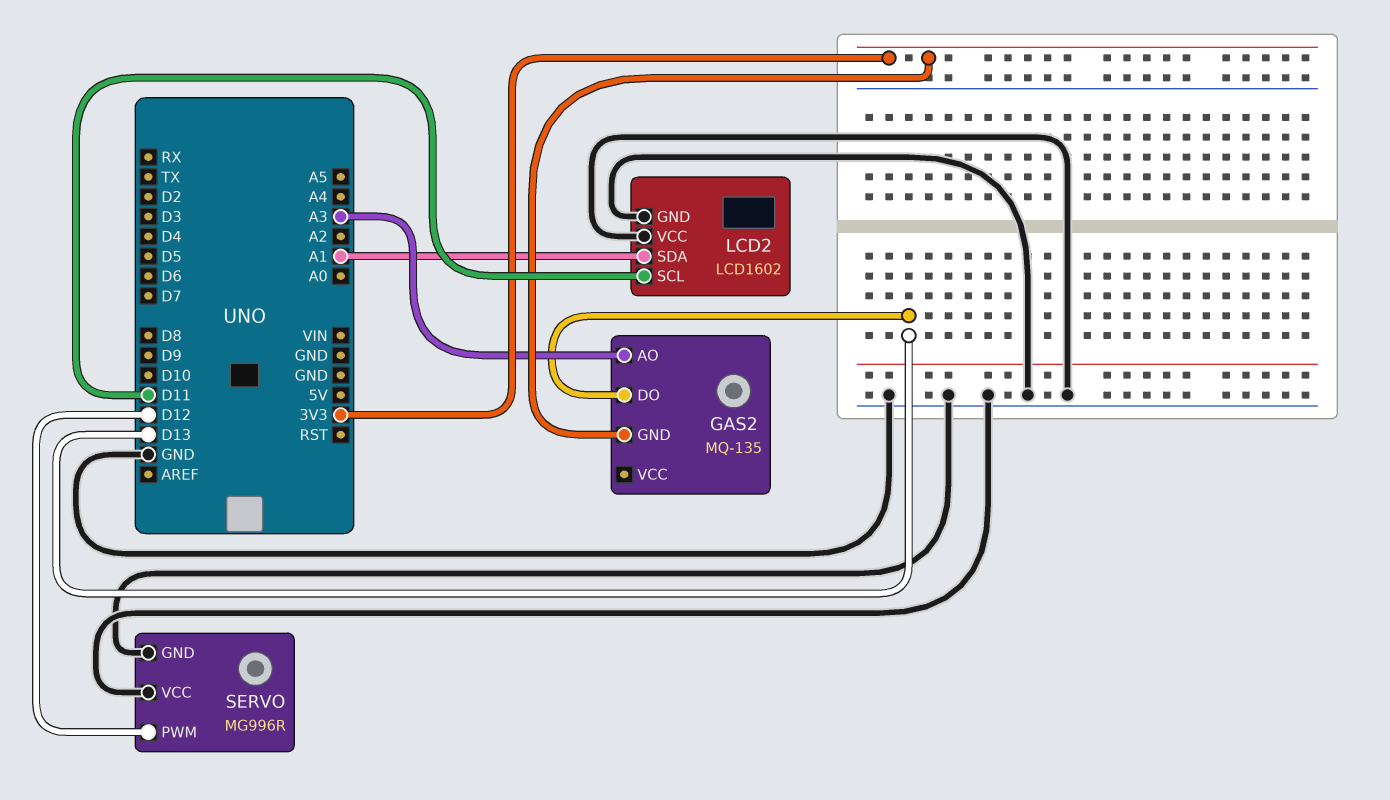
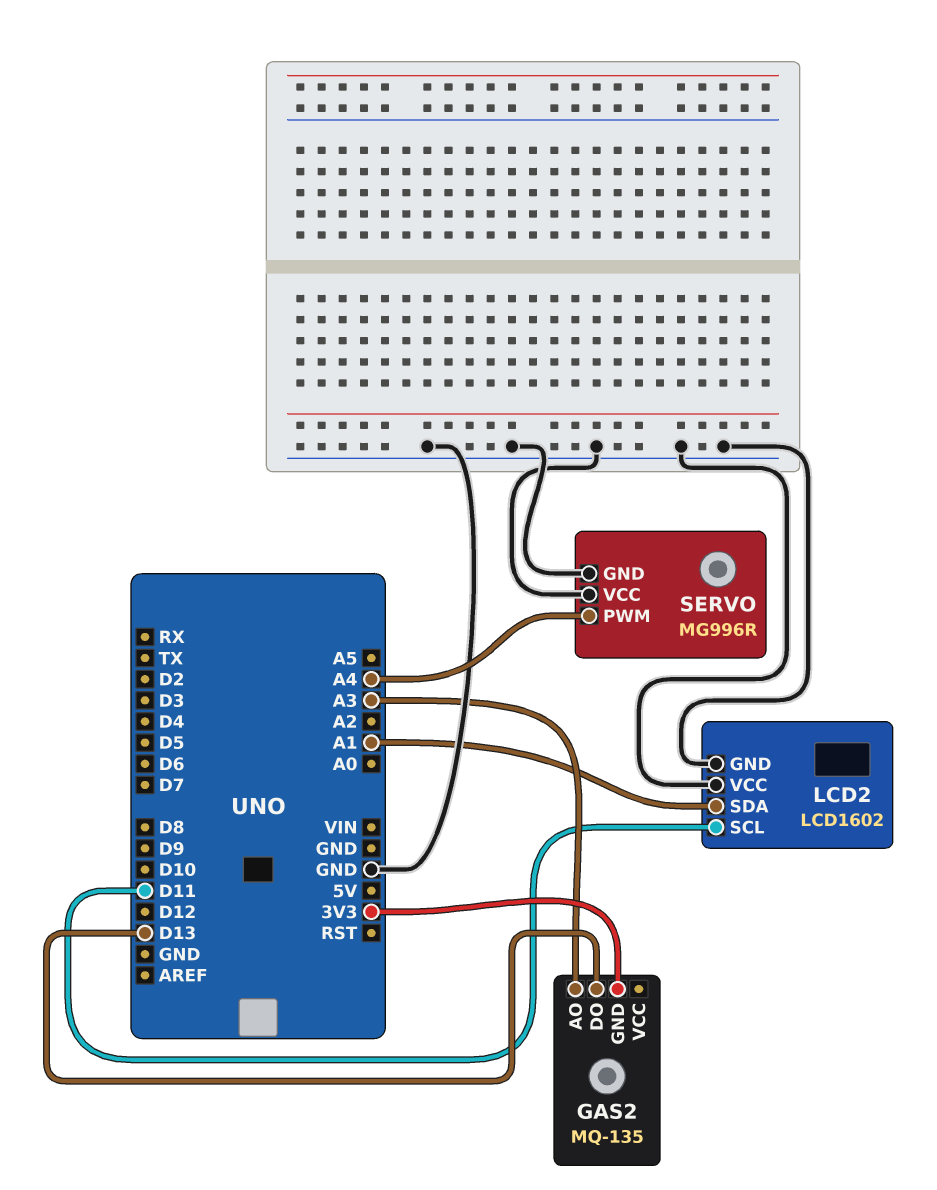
SERVO pin PWM: D12 -> A4

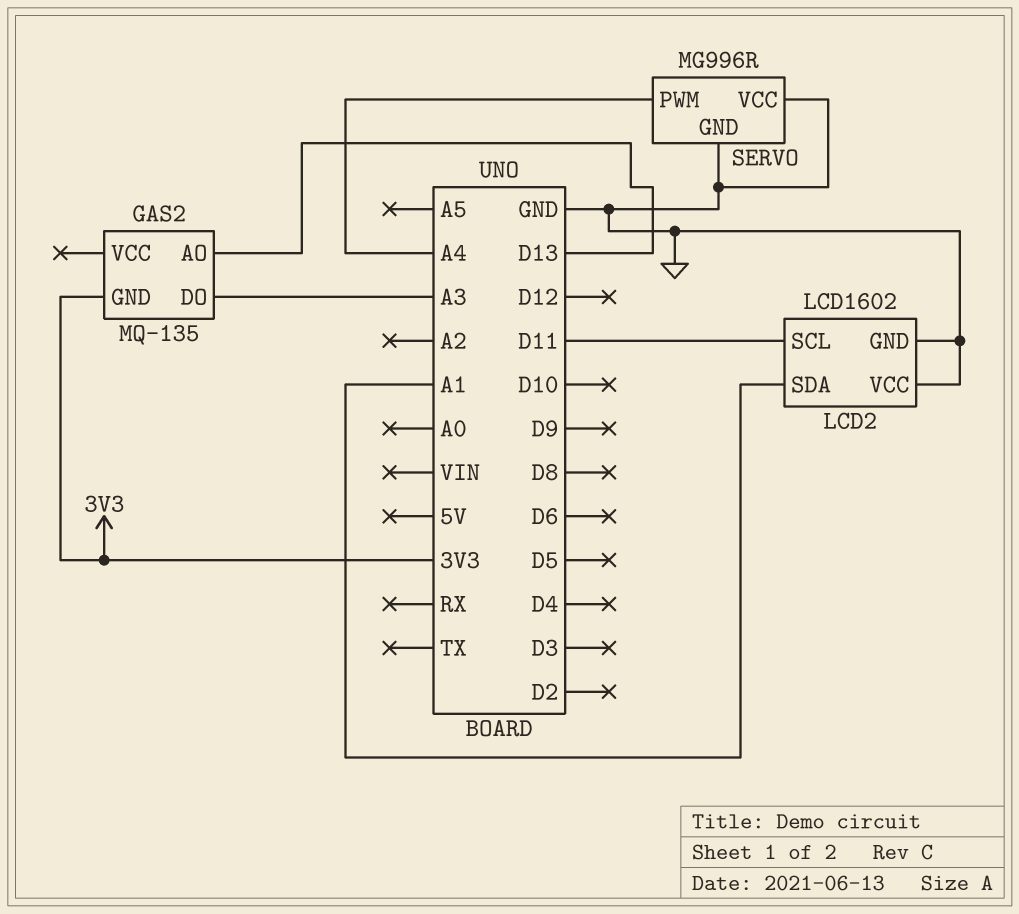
GAS2 pin AO: A3 -> D13
GAS2 pin DO: D13 -> A3

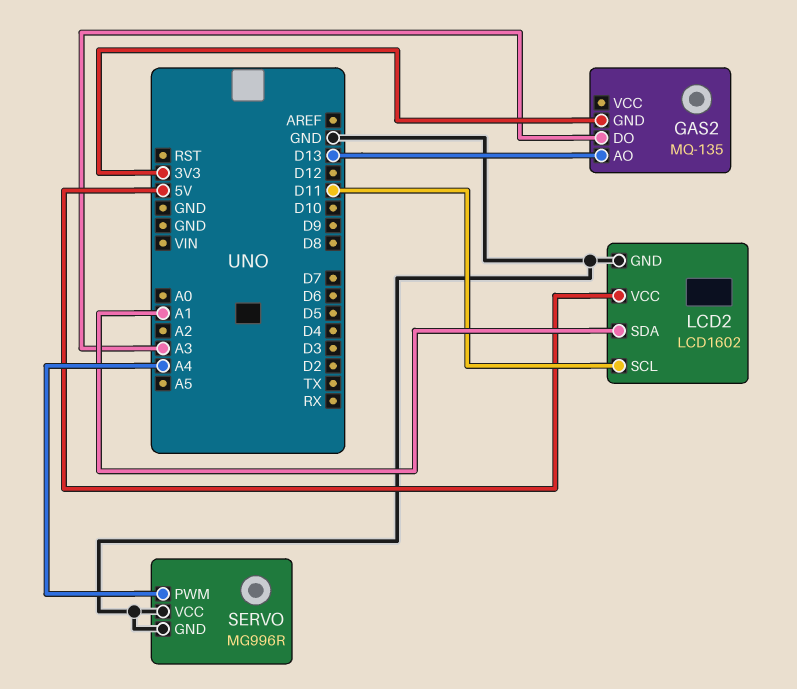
LCD2 pin VCC: GND -> 5V

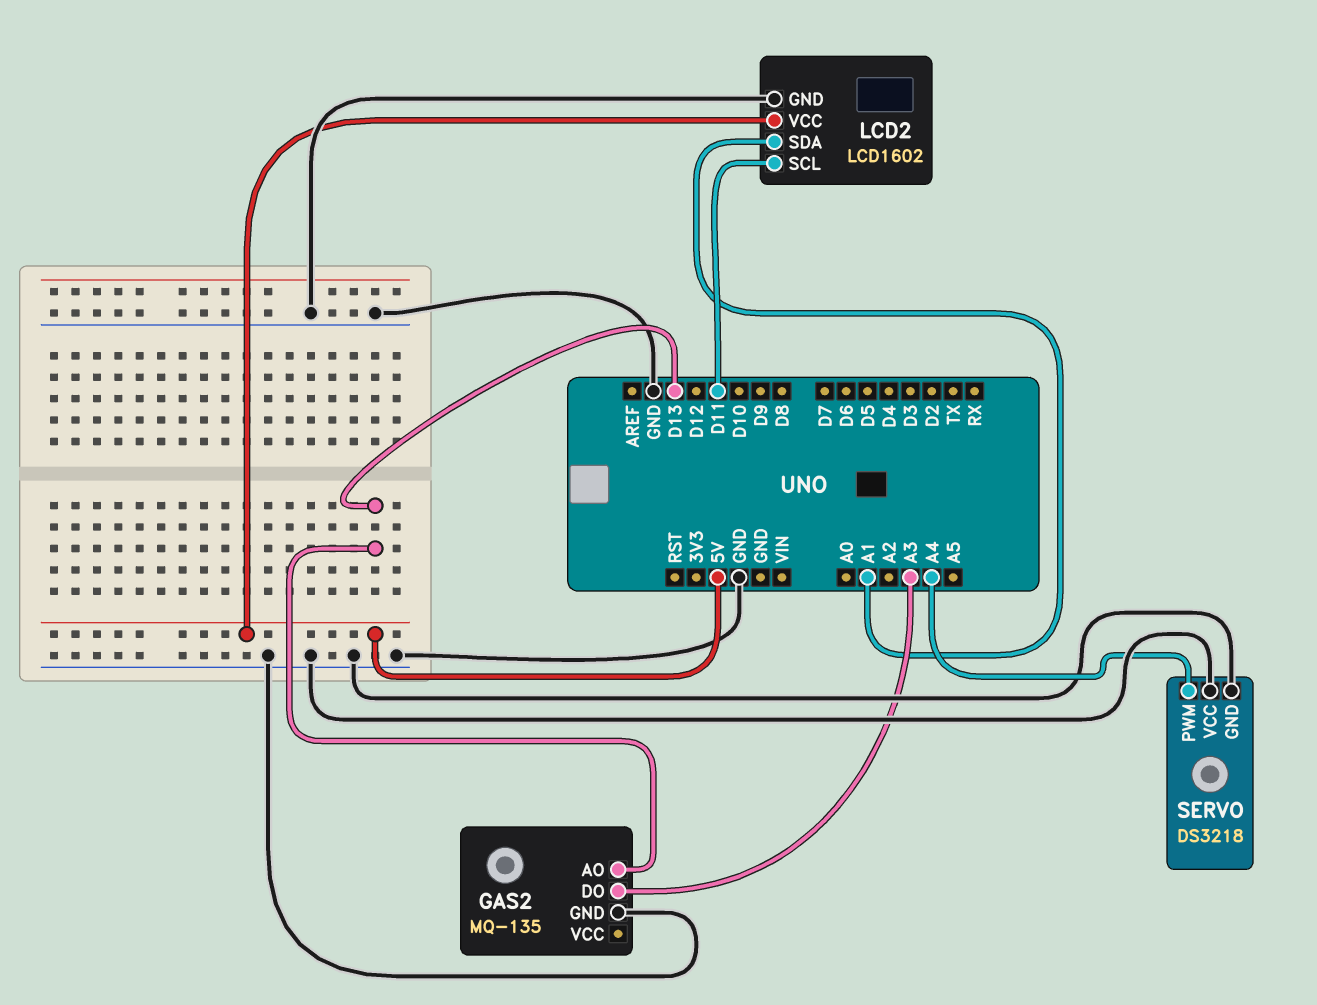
GAS2 pin GND: 3V3 -> GND
SERVO: MG996R -> DS3218

